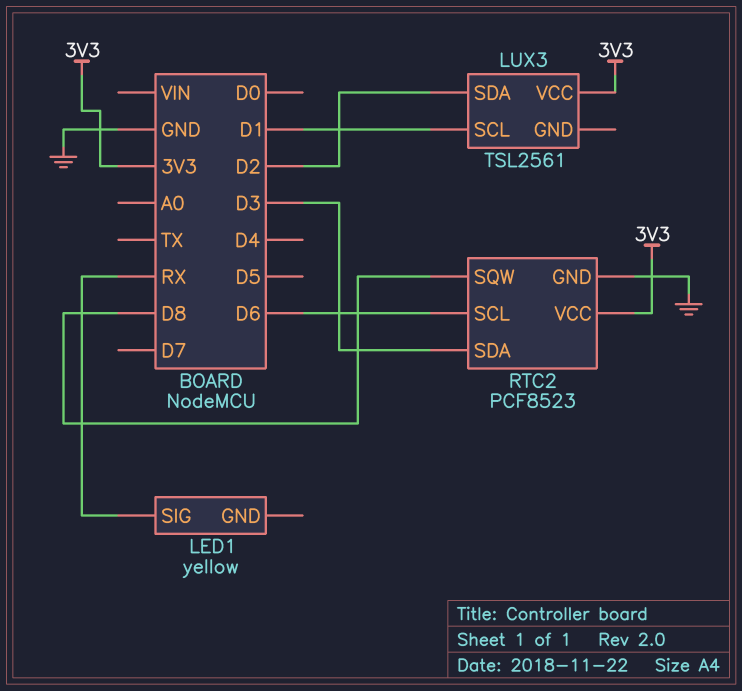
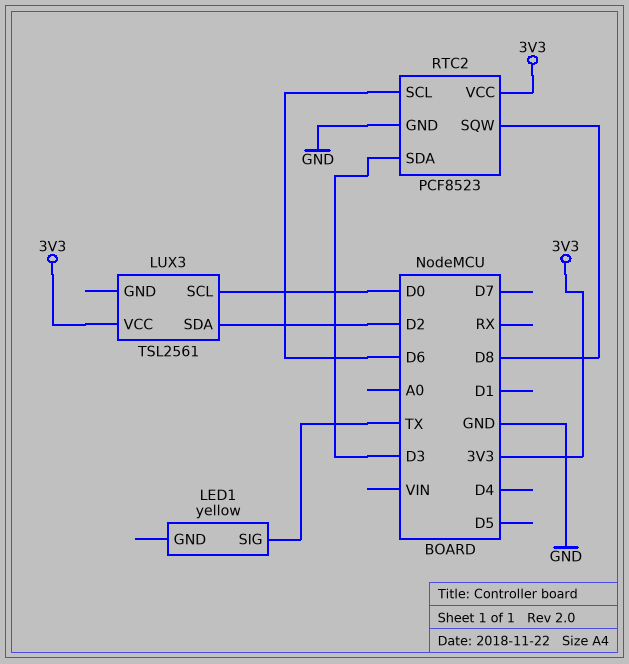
LED1 pin SIG: RX -> TX
LUX3 pin SCL: D1 -> D0

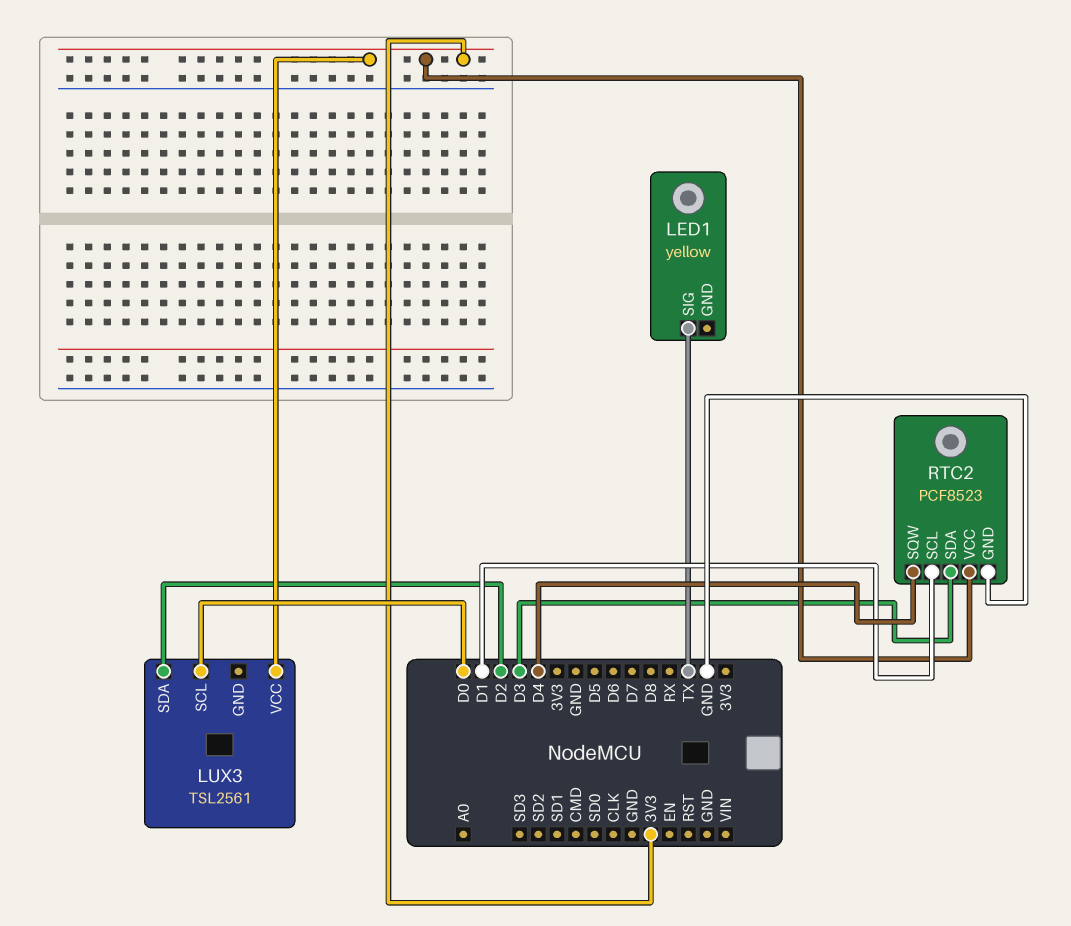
RTC2 pin SCL: D6 -> D1
RTC2 pin SQW: D8 -> D4

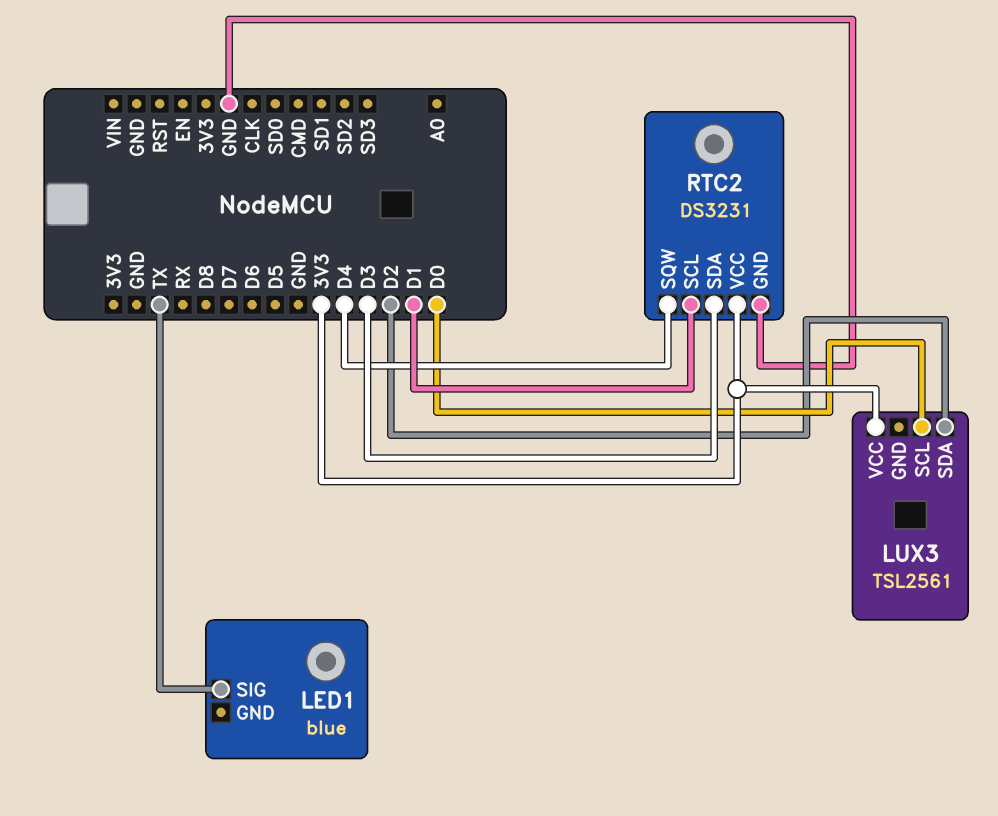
LED1: yellow -> blue
RTC2: PCF8523 -> DS3231

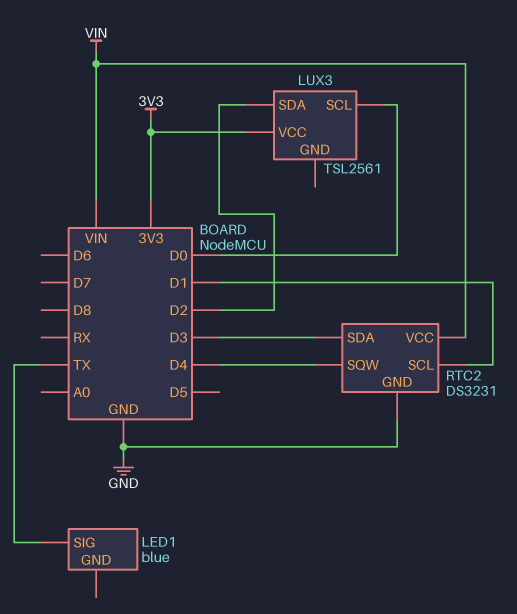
RTC2 pin VCC: 3V3 -> VIN

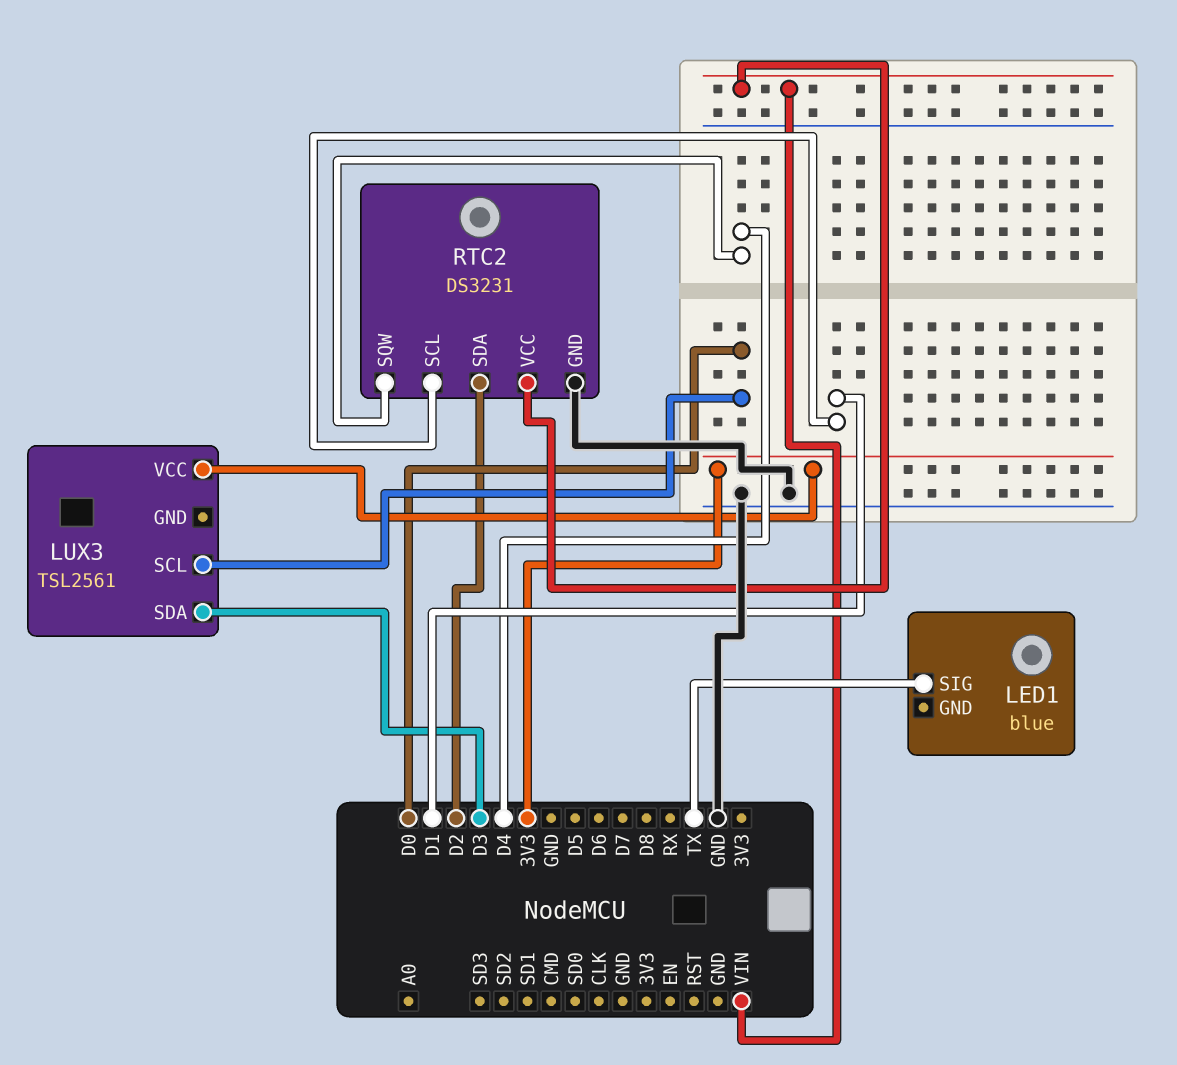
LUX3 pin SDA: D2 -> D3
RTC2 pin SDA: D3 -> D2

